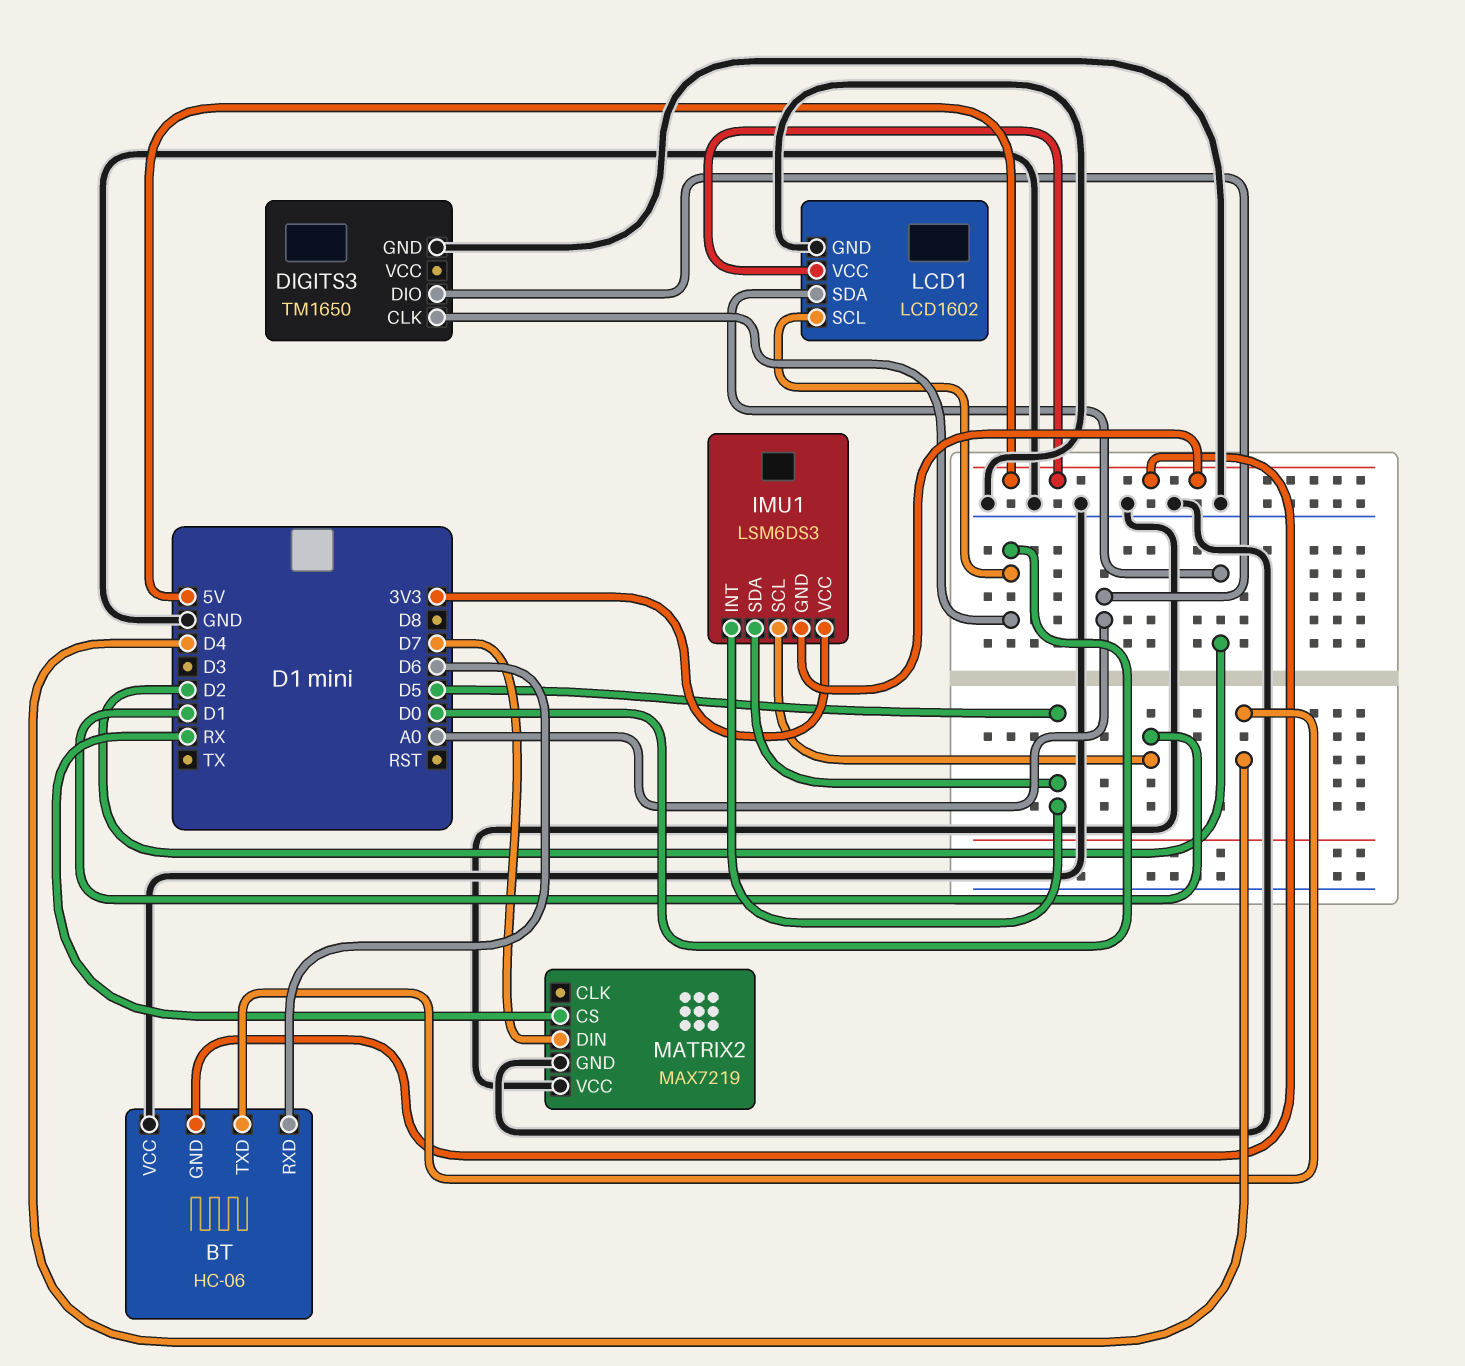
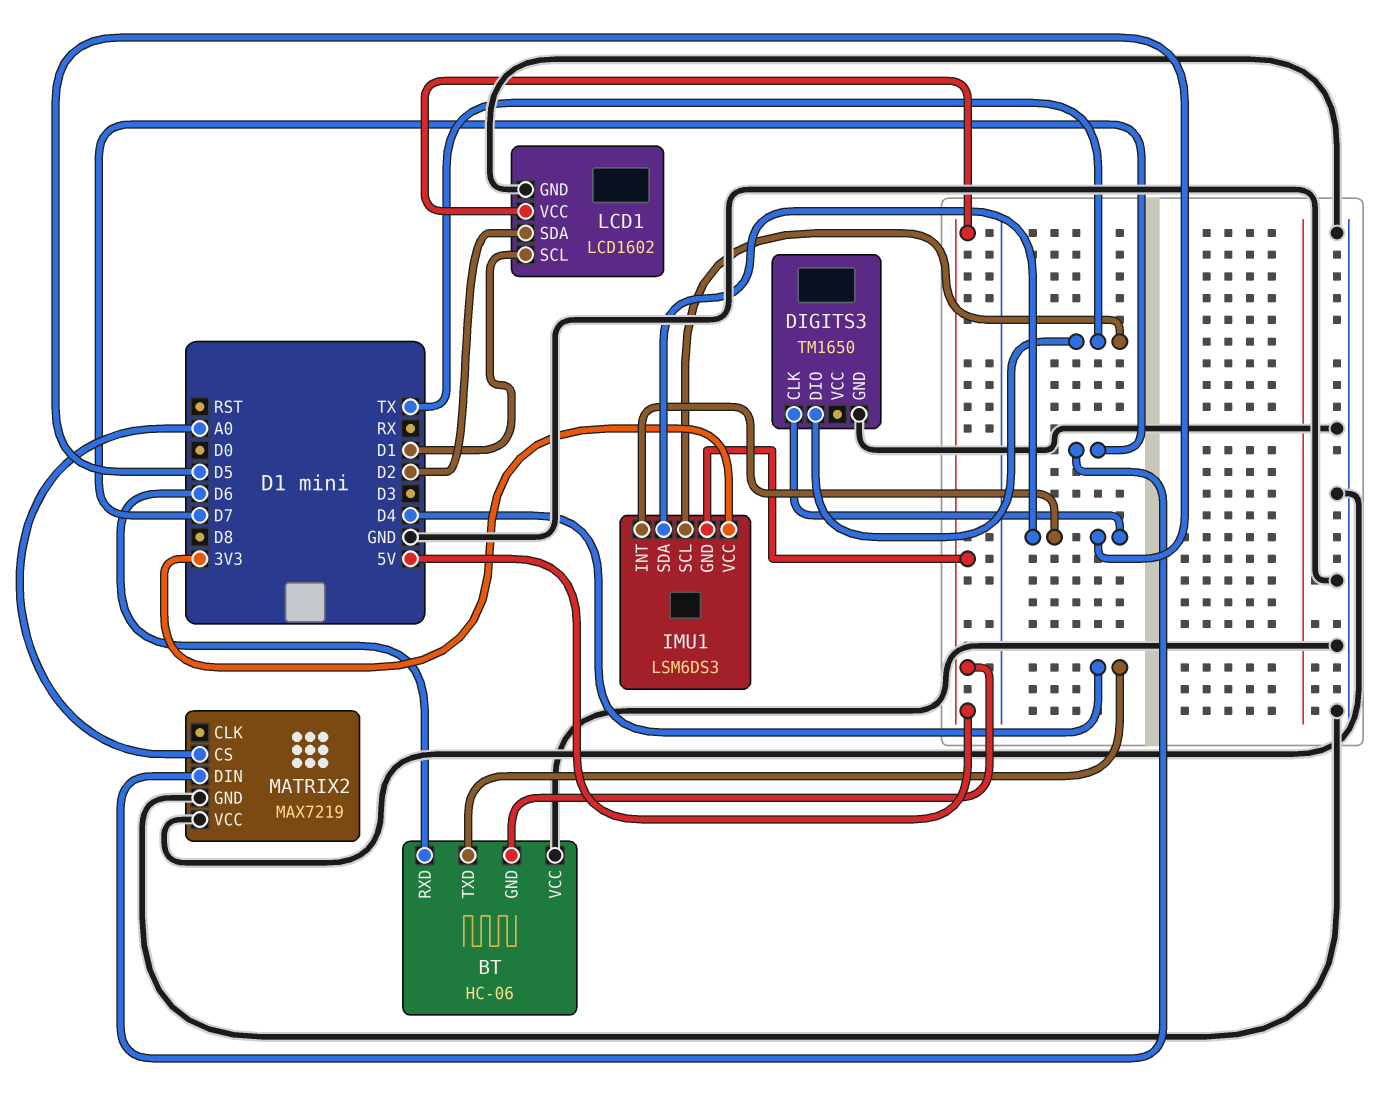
DIGITS3 pin CLK: D0 -> D5
DIGITS3 pin DIO: A0 -> TX
IMU1 pin SCL: D1 -> TX
LCD1 pin SCL: D0 -> D1
MATRIX2 pin CS: RX -> A0

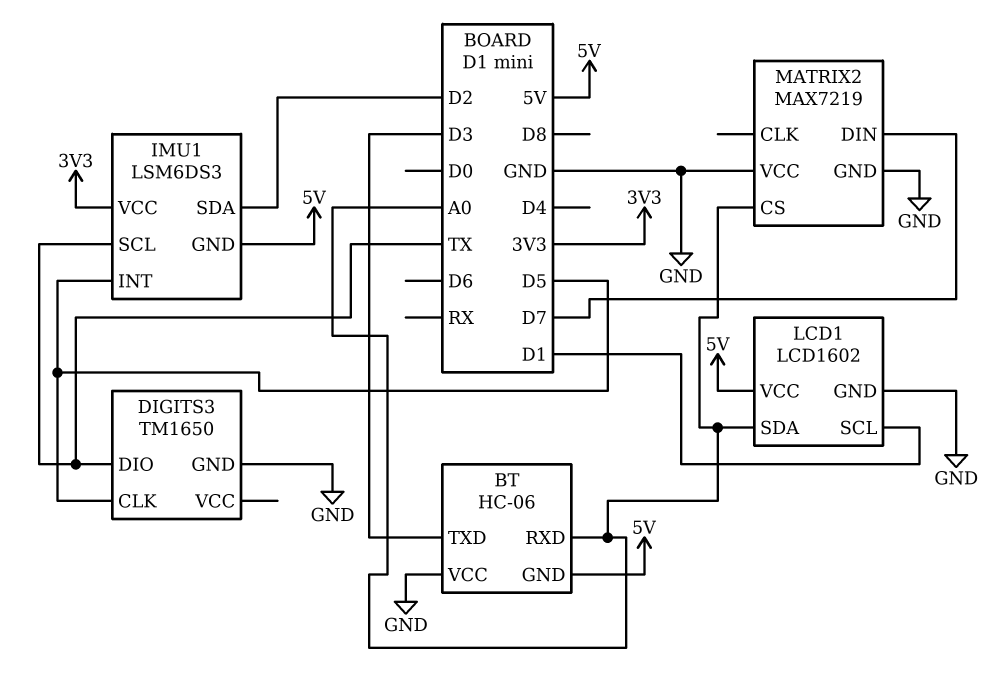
BT pin RXD: D6 -> A0
BT pin TXD: D4 -> D3
IMU1 pin SDA: D5 -> D2
LCD1 pin SDA: D2 -> A0

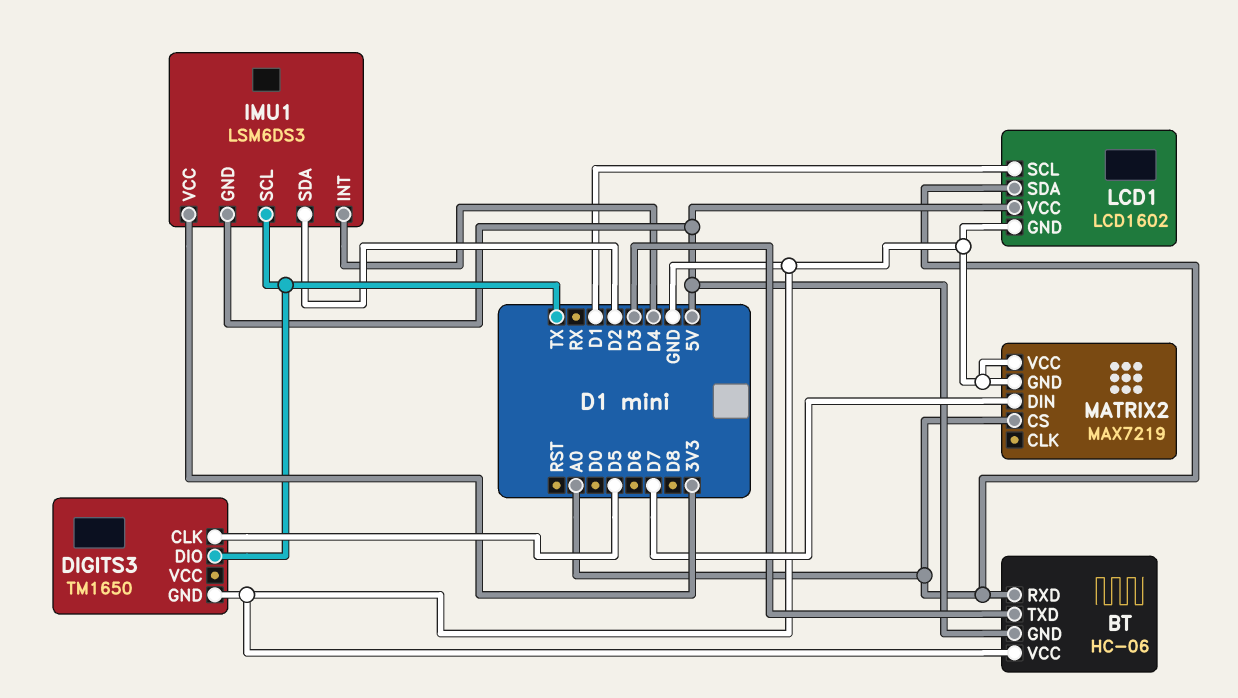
IMU1 pin INT: D5 -> D4

